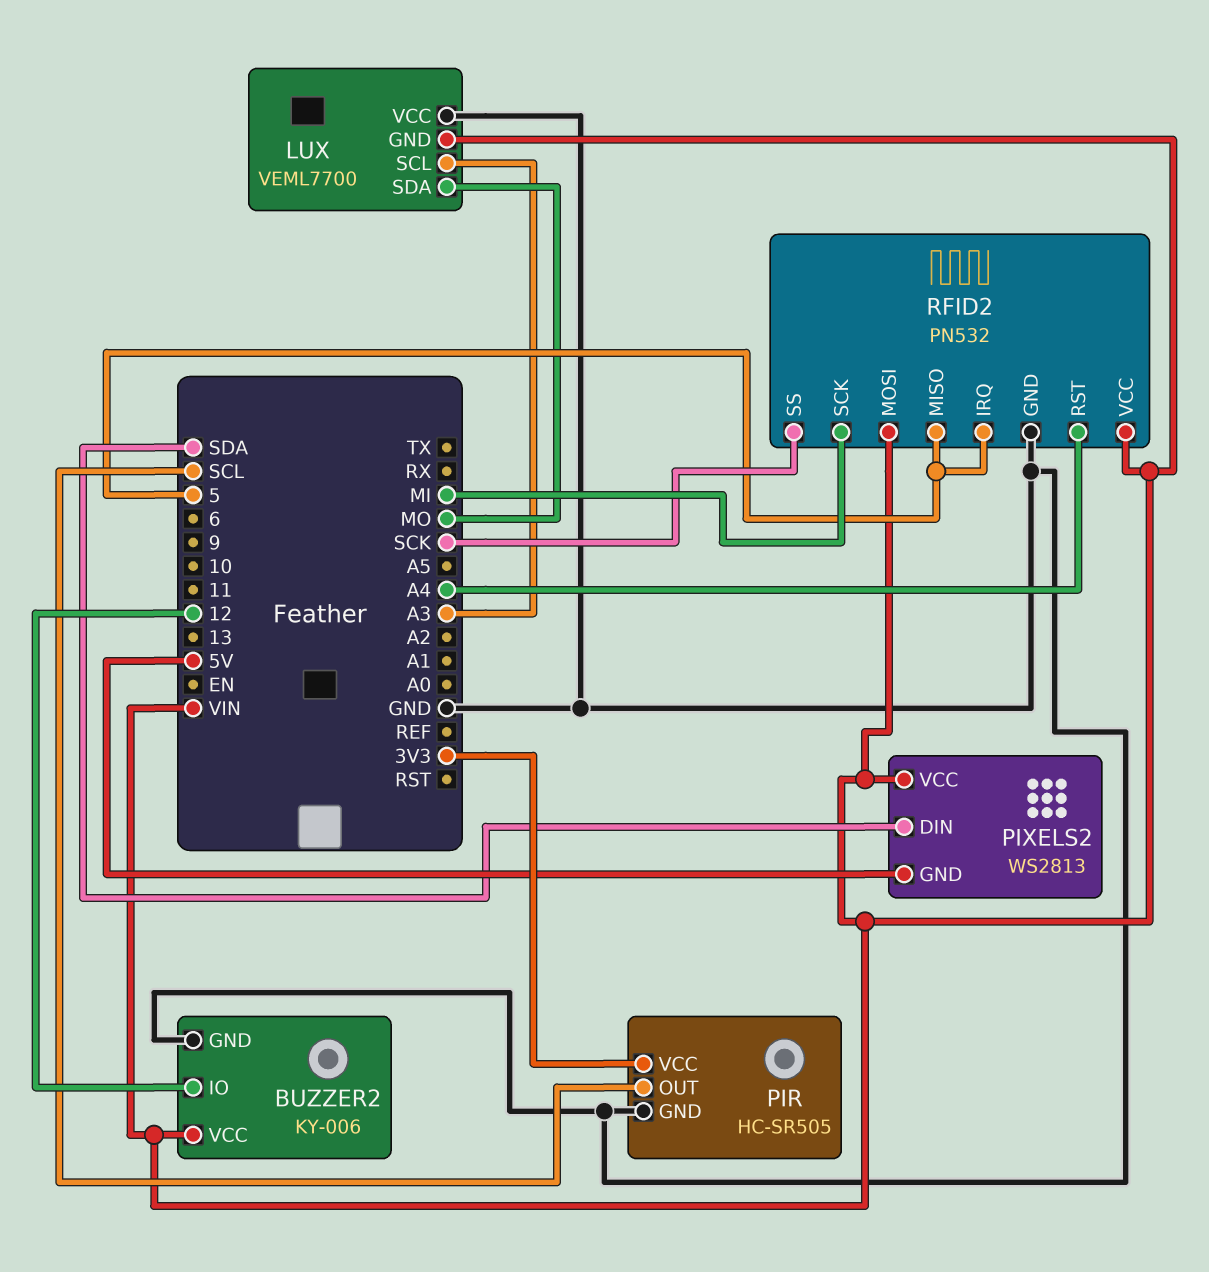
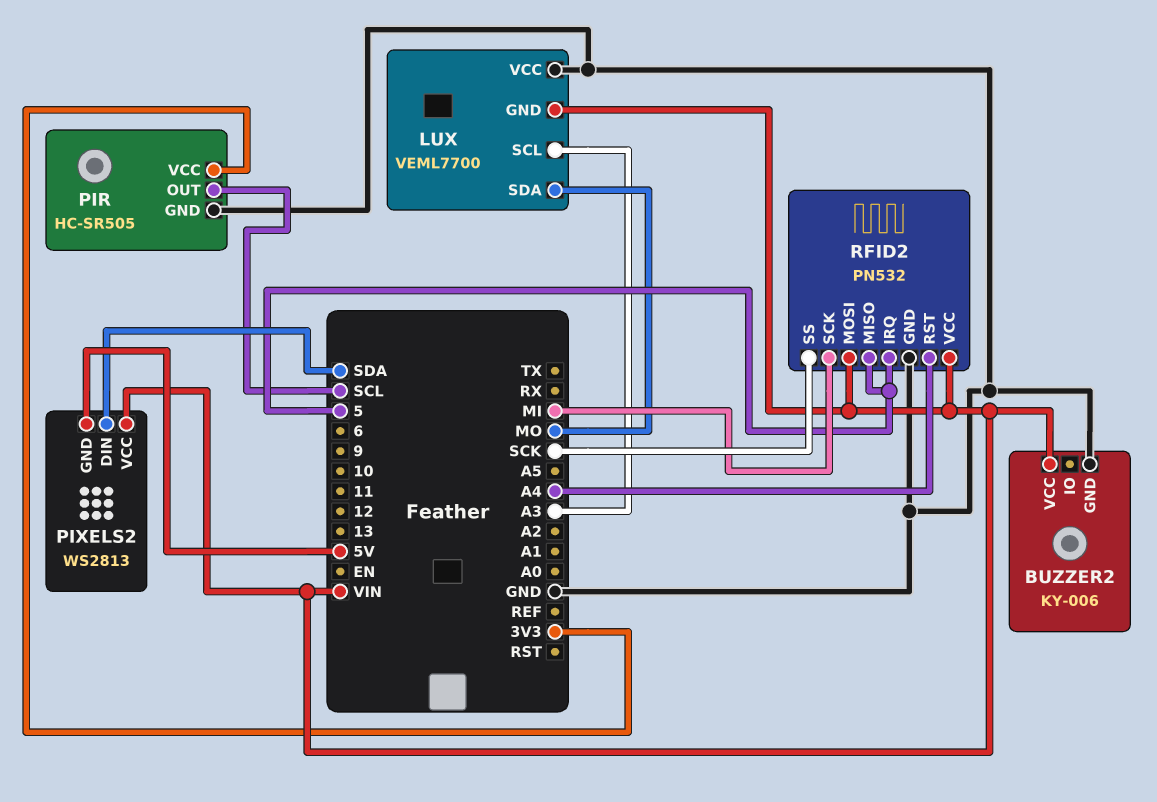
BUZZER2 pin IO: 12 -> none

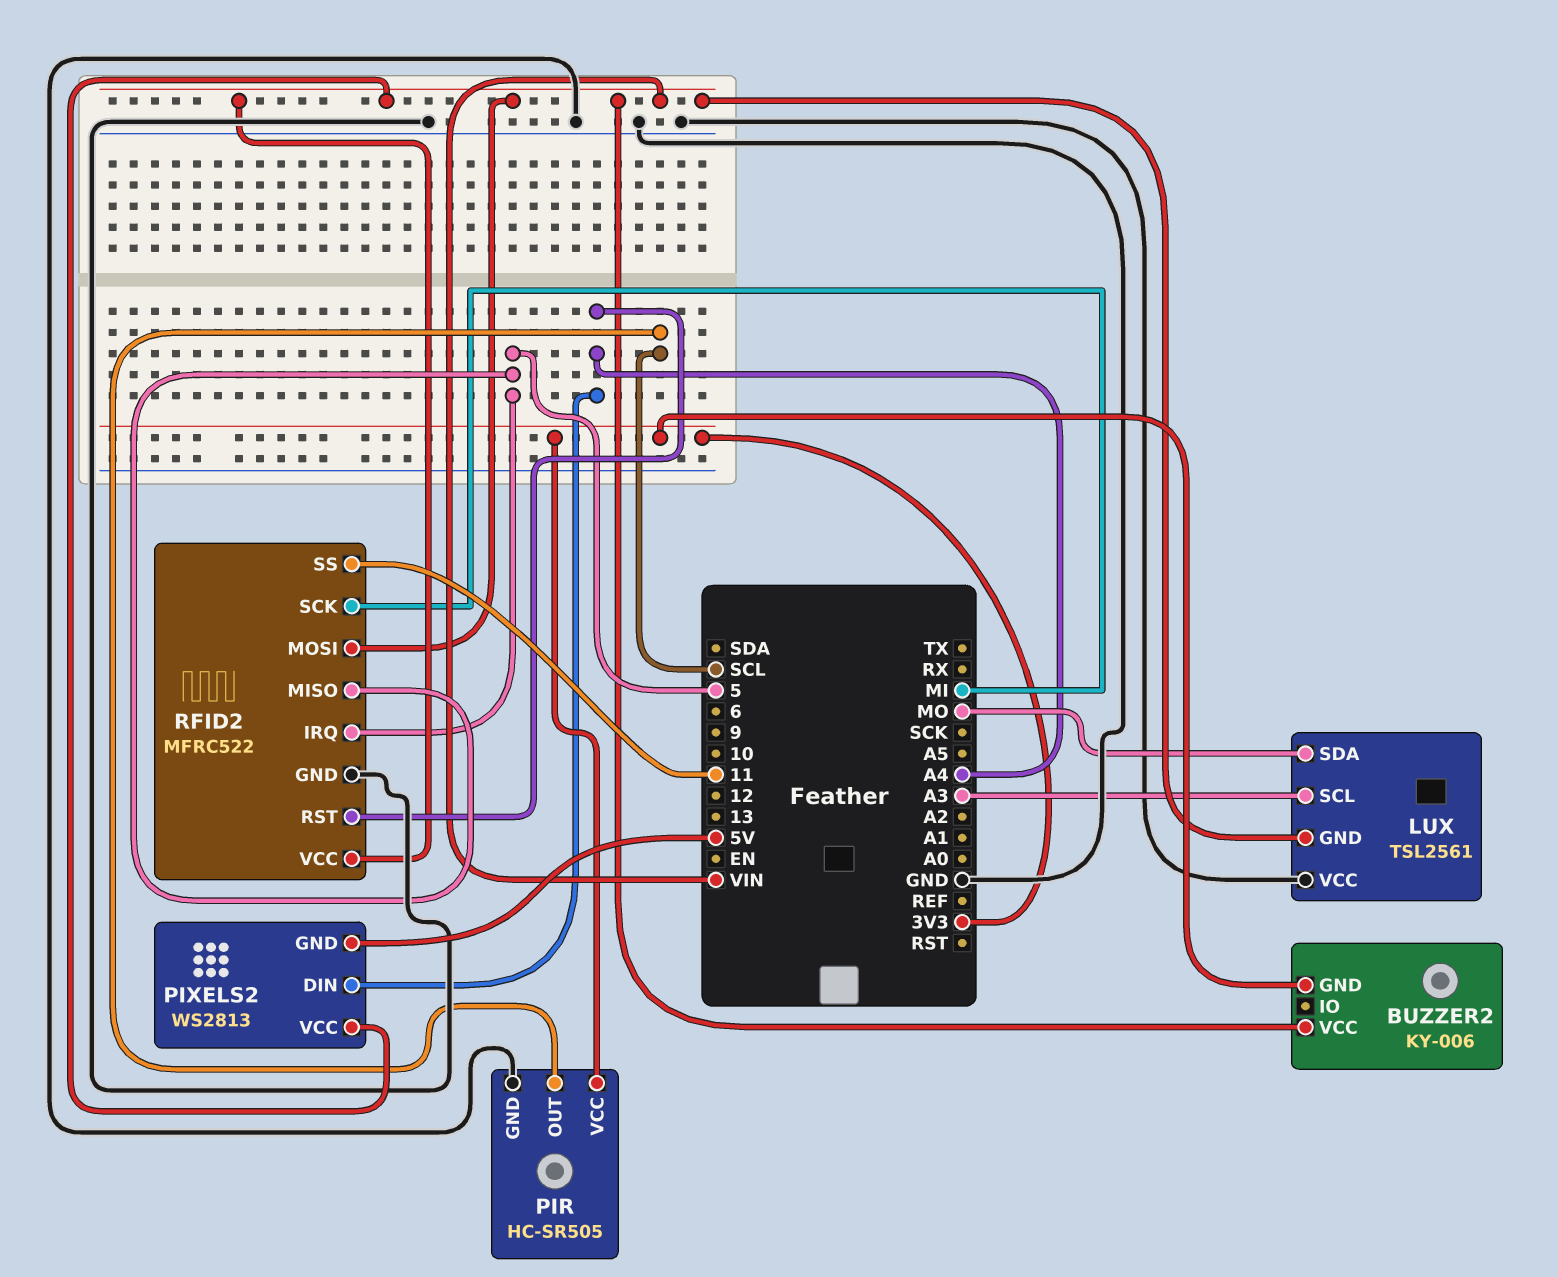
BUZZER2 pin GND: GND -> 3V3
LUX: VEML7700 -> TSL2561
PIXELS2 pin DIN: SDA -> A4
RFID2: PN532 -> MFRC522
RFID2 pin SS: SCK -> 11

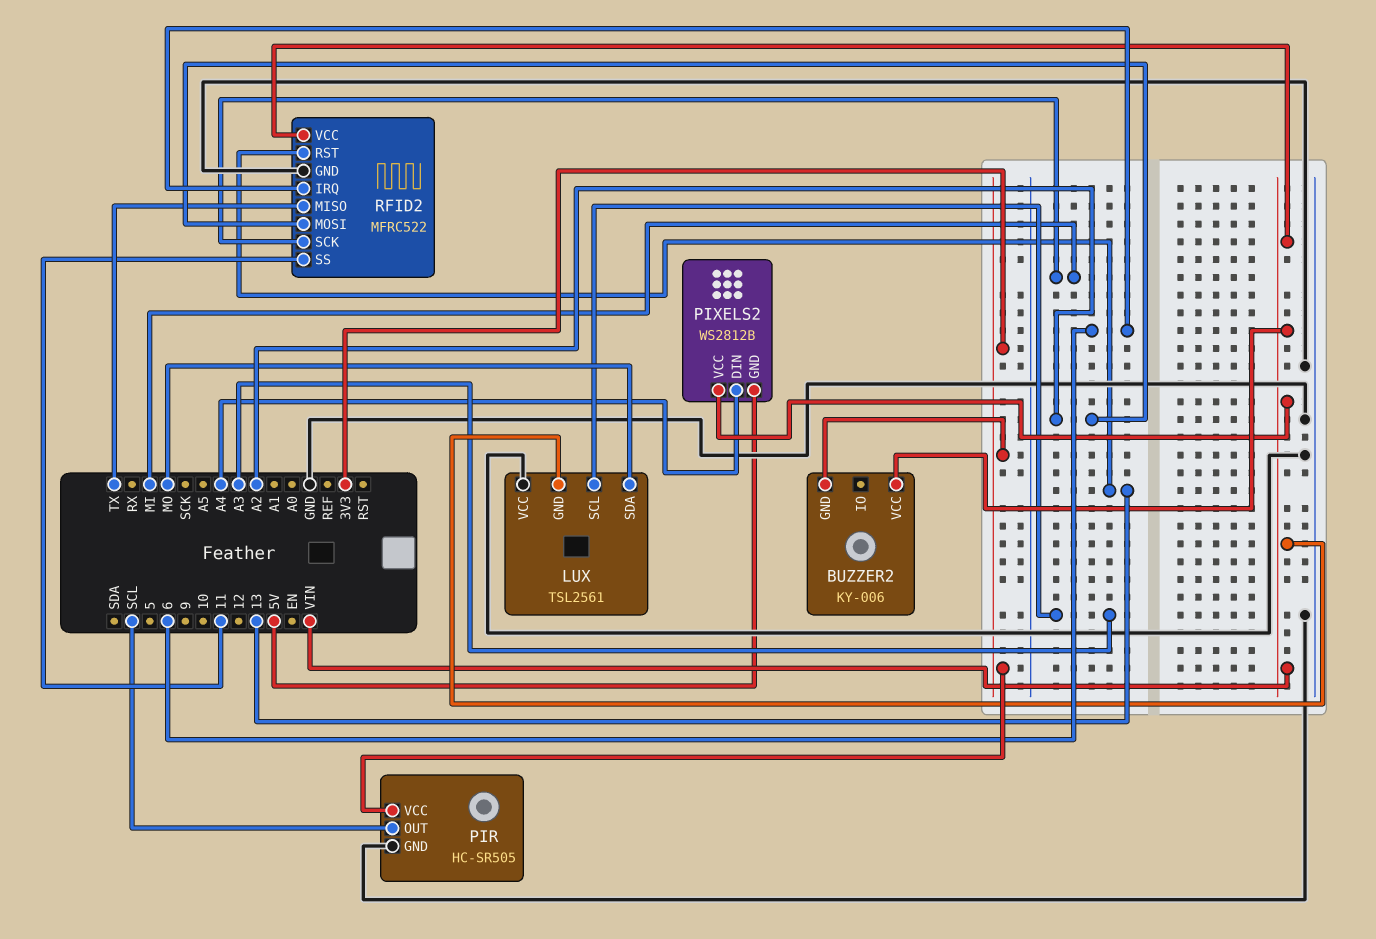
PIXELS2: WS2813 -> WS2812B
RFID2 pin IRQ: 5 -> 6
RFID2 pin MISO: 5 -> TX
RFID2 pin MOSI: VIN -> A2
RFID2 pin RST: A4 -> 13

